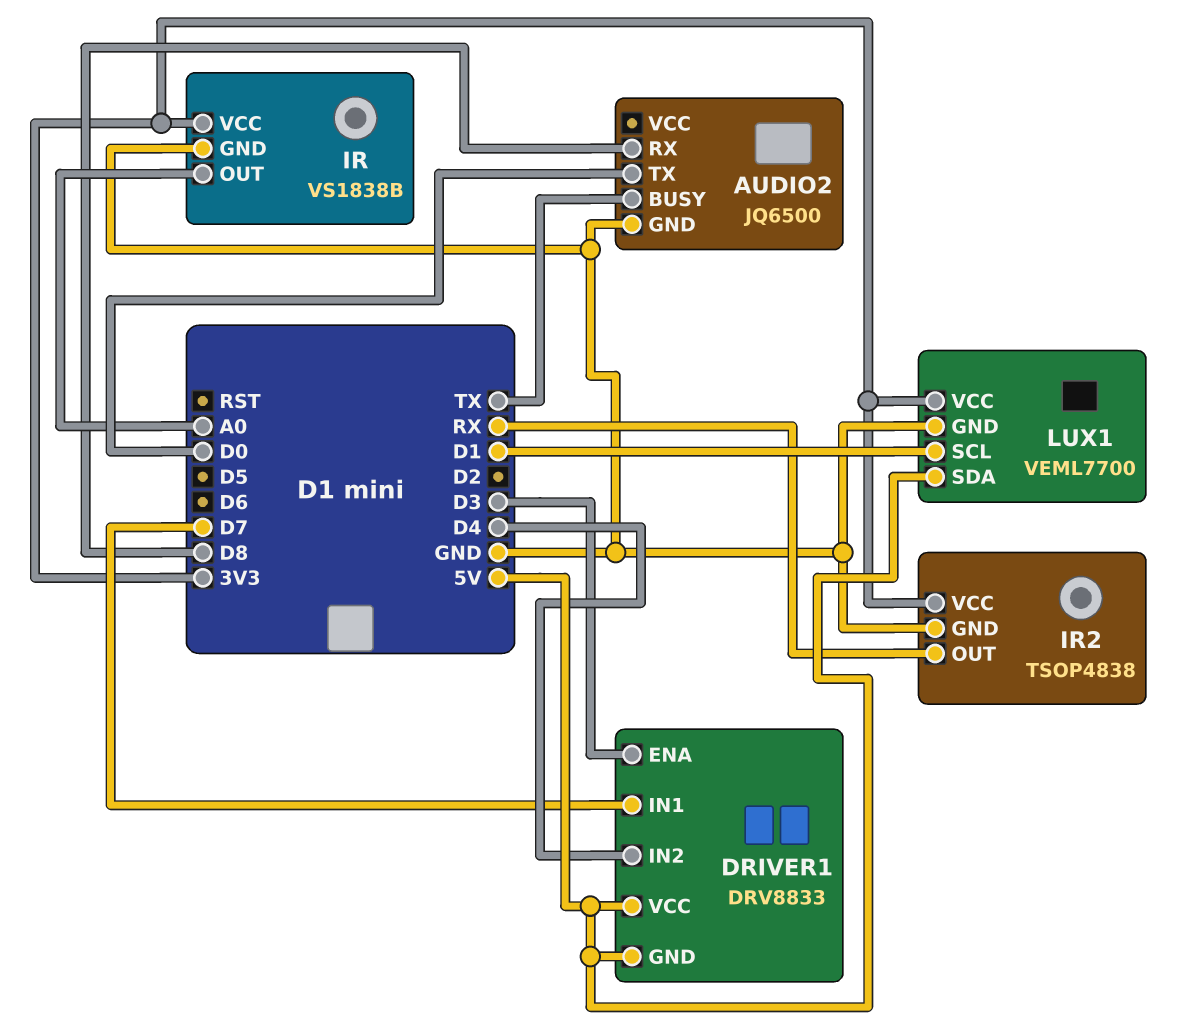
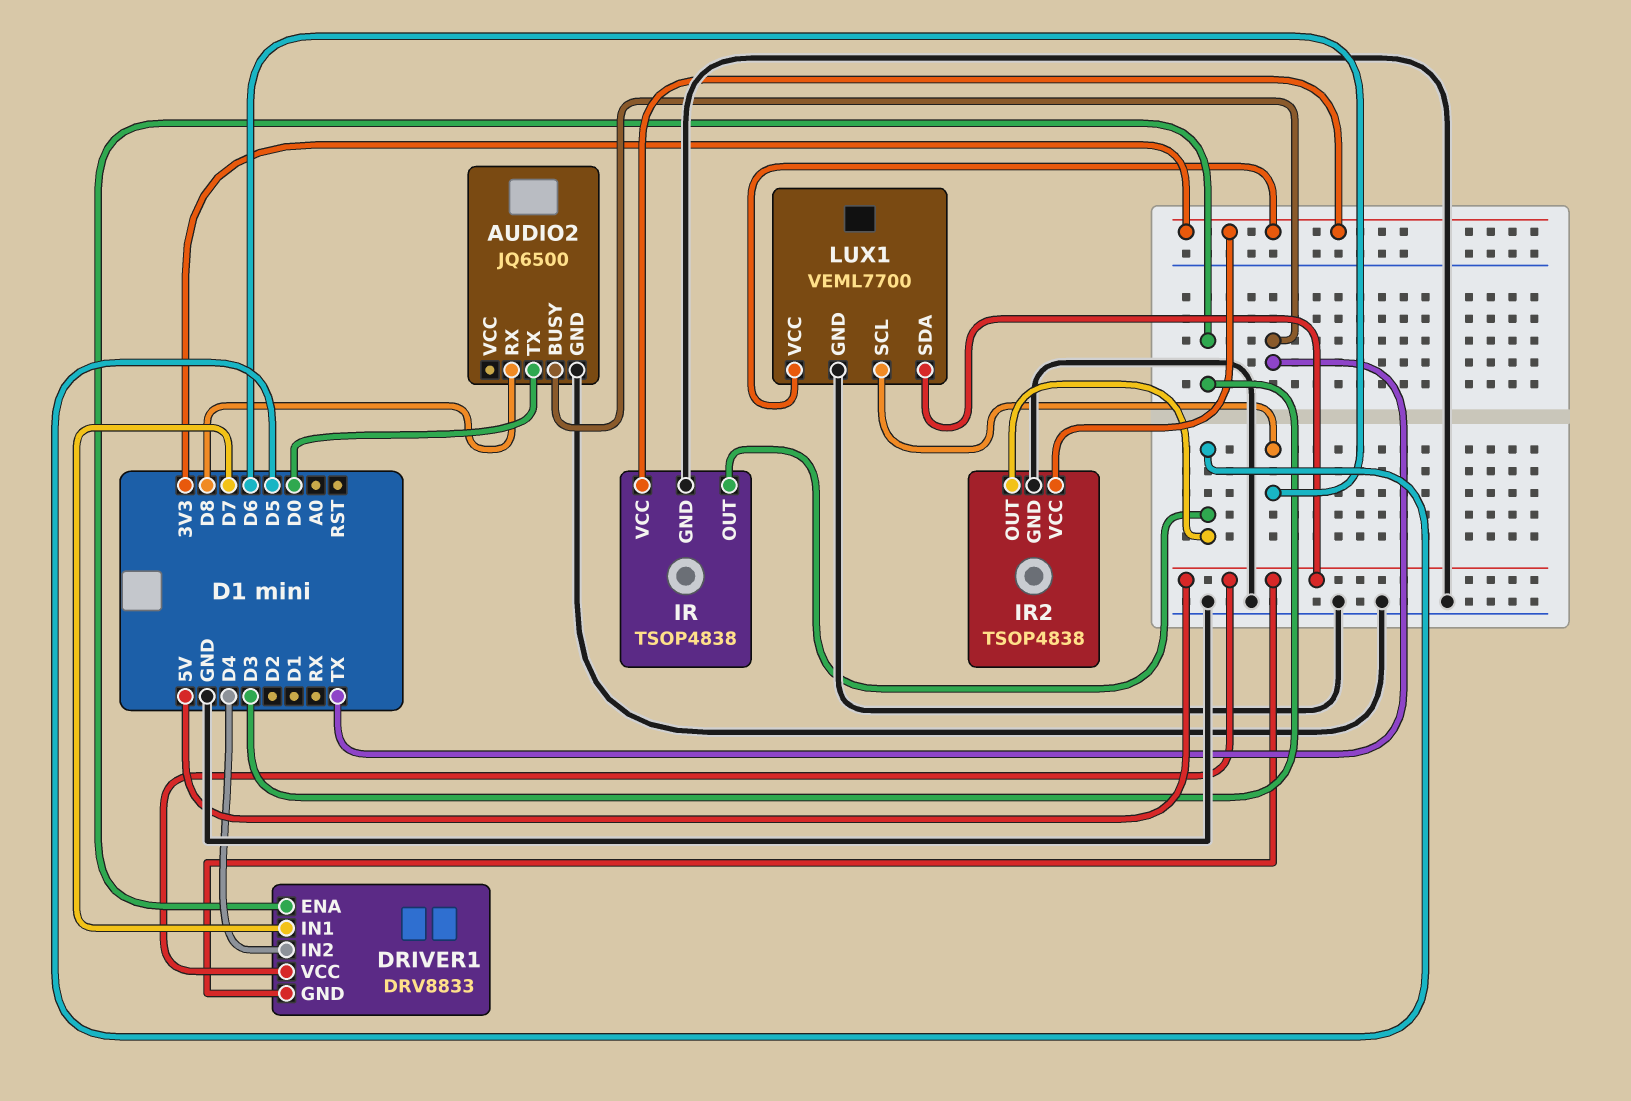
IR: VS1838B -> TSOP4838
IR pin OUT: A0 -> D5
IR2 pin OUT: RX -> D5
LUX1 pin SCL: D1 -> D6

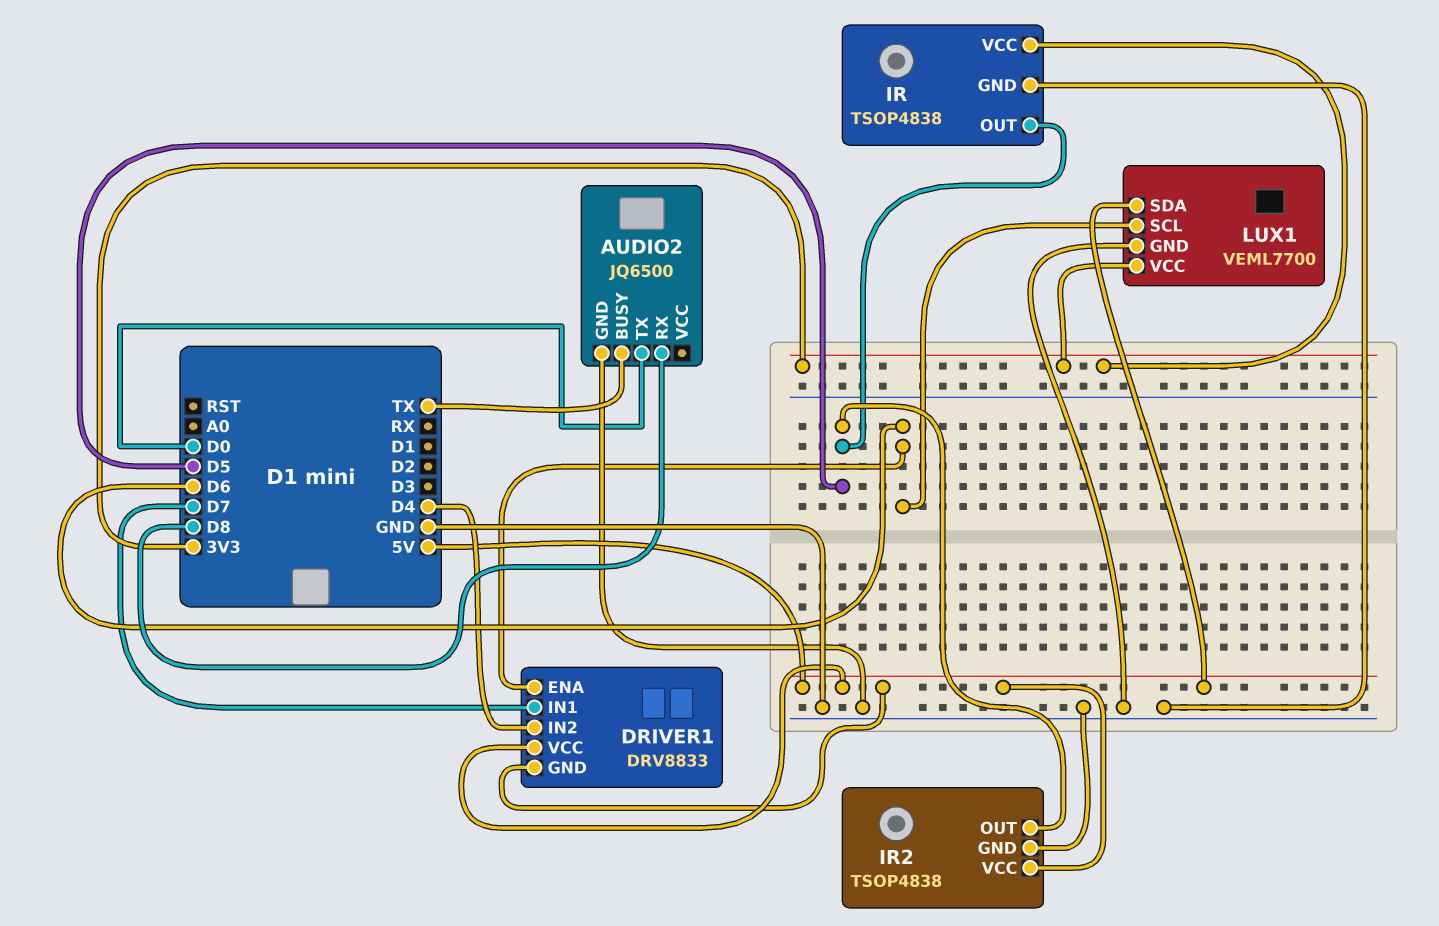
DRIVER1 pin ENA: D3 -> D6
IR2 pin VCC: 3V3 -> 5V

